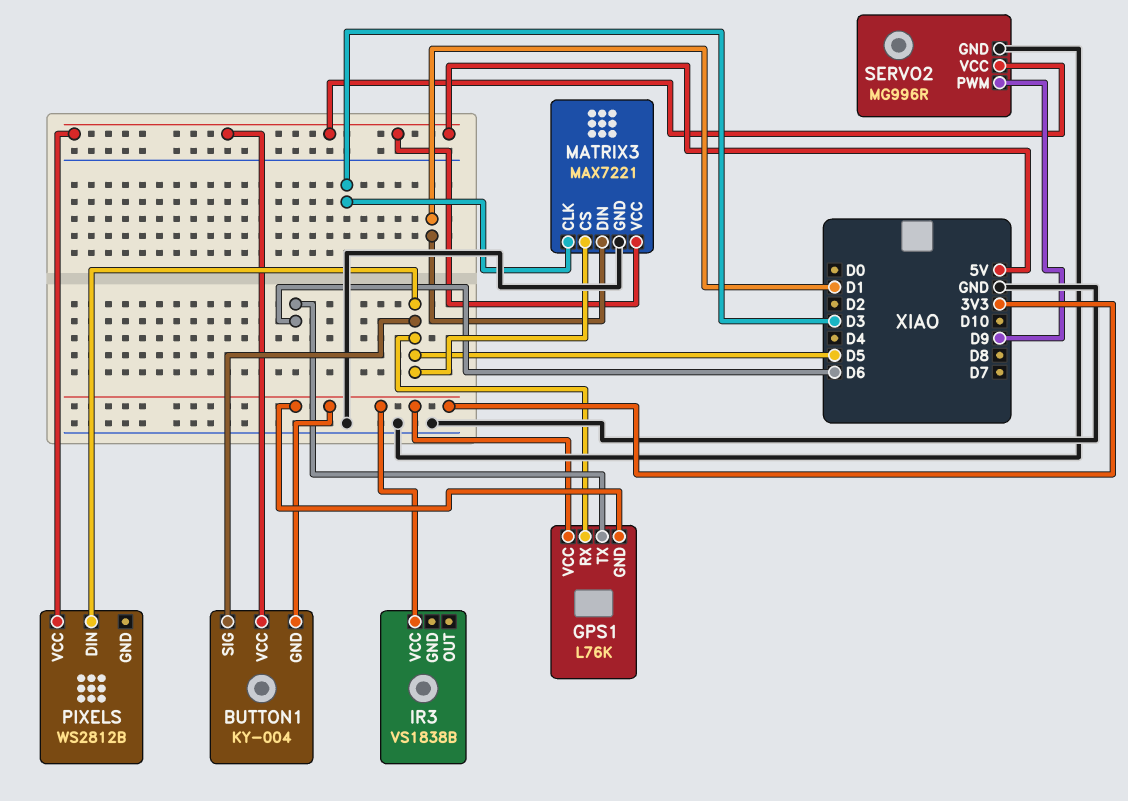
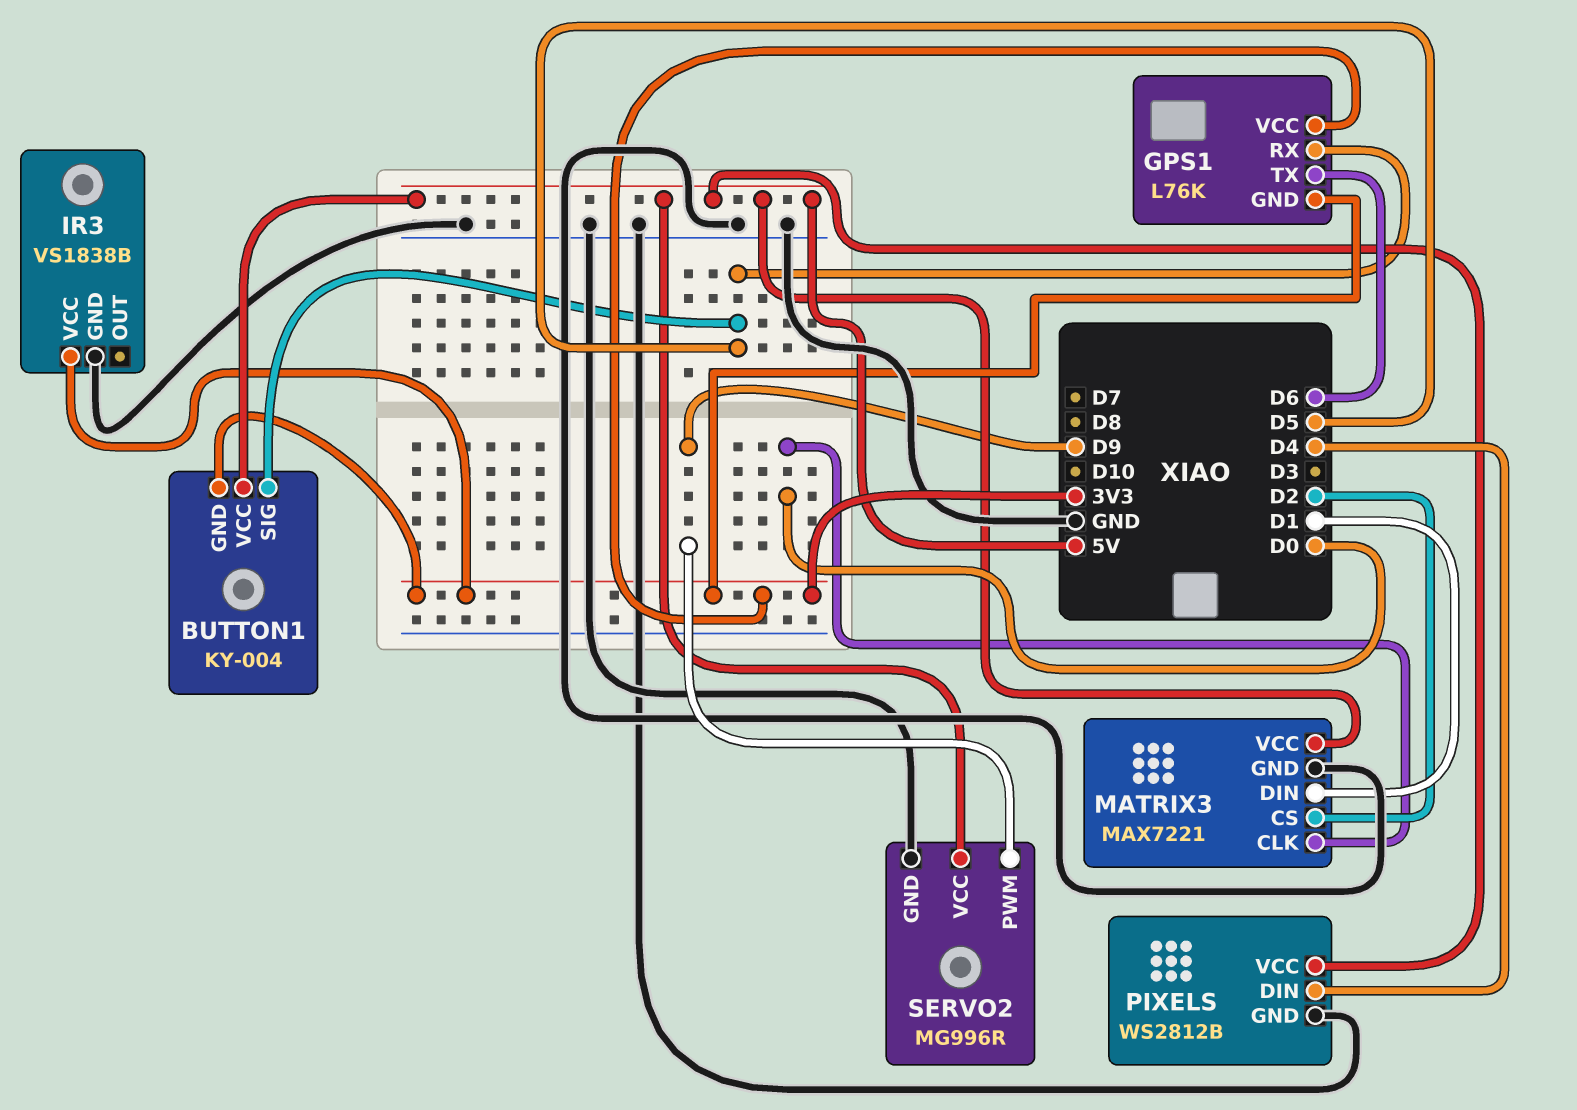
IR3 pin GND: none -> GND
MATRIX3 pin CLK: D3 -> D0
MATRIX3 pin CS: D5 -> D2
PIXELS pin DIN: D5 -> D4
PIXELS pin GND: none -> GND

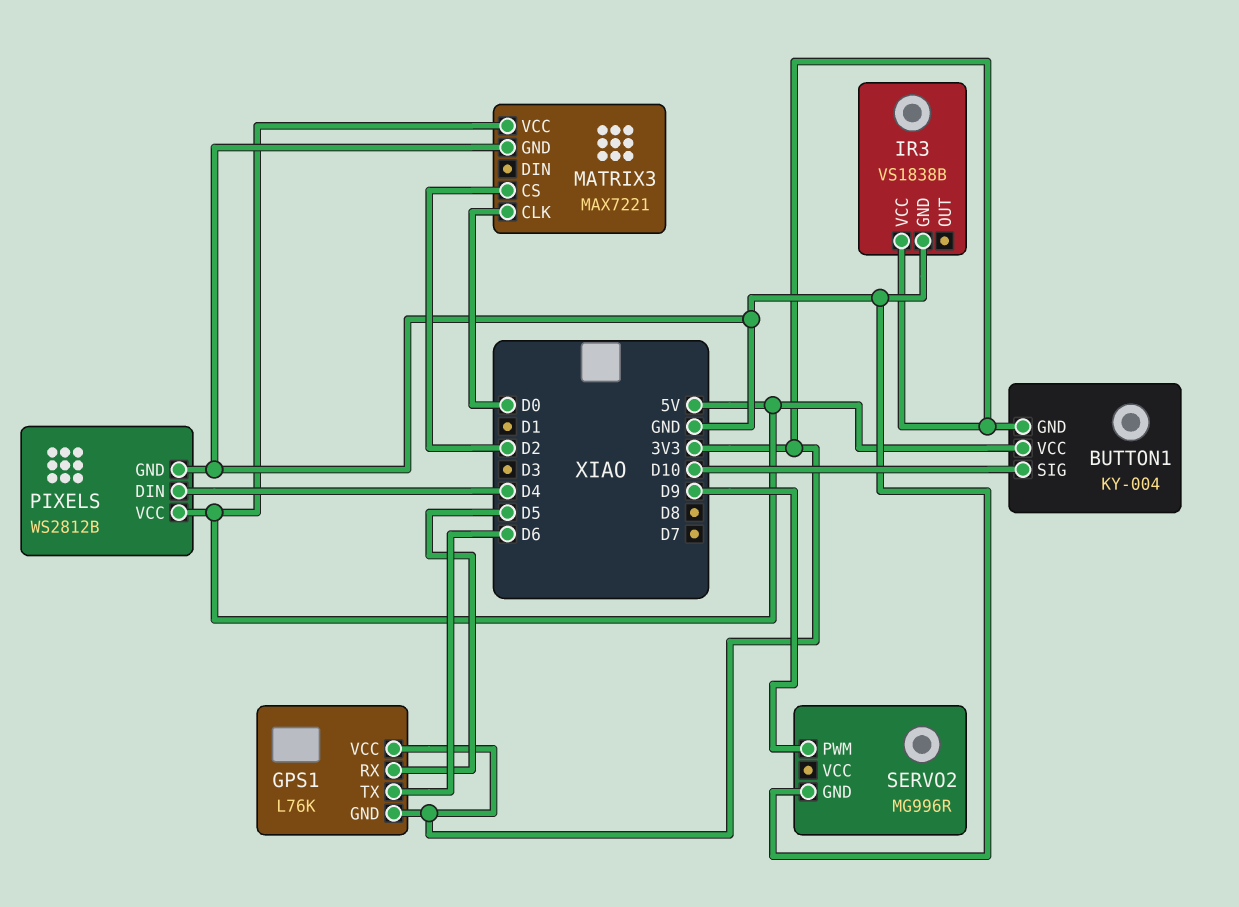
BUTTON1 pin SIG: D5 -> D10
MATRIX3 pin DIN: D1 -> none
SERVO2 pin VCC: 5V -> none

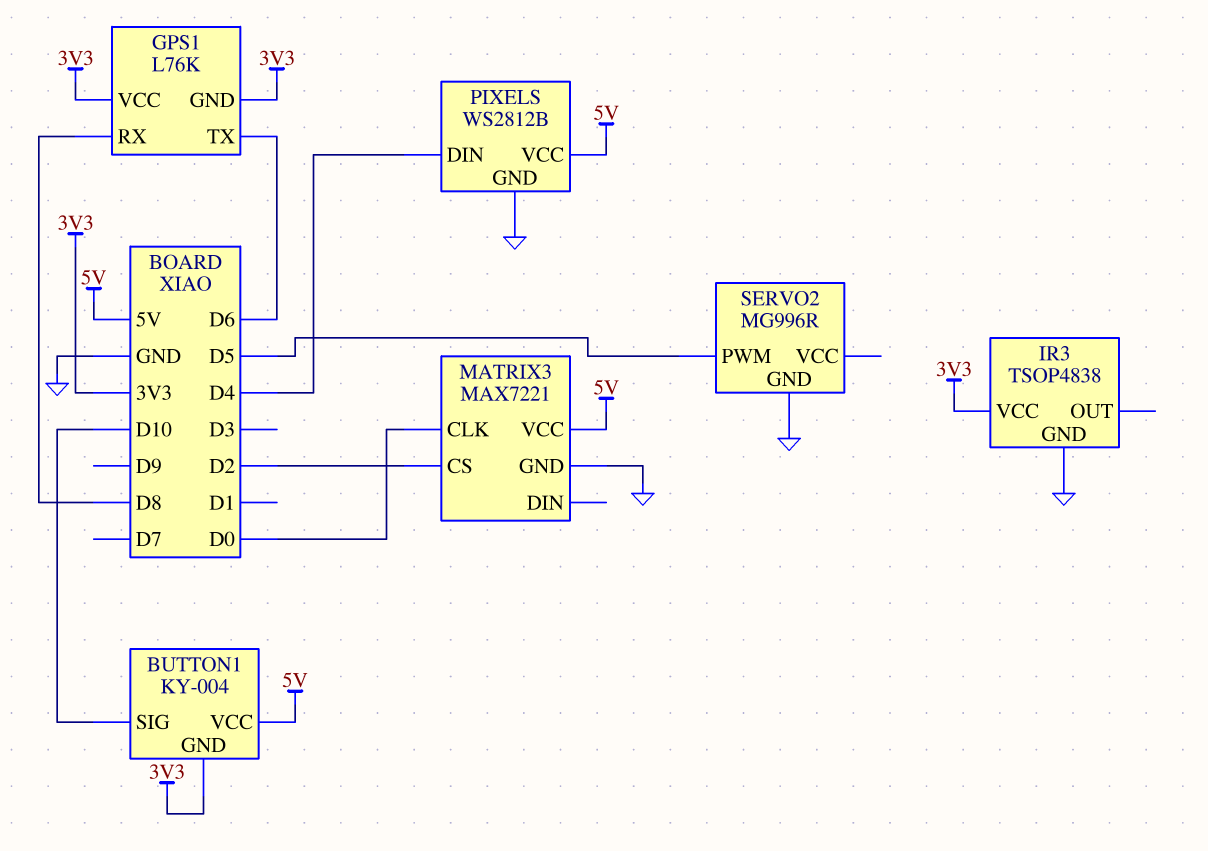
GPS1 pin RX: D5 -> D8
IR3: VS1838B -> TSOP4838
SERVO2 pin PWM: D9 -> D5

